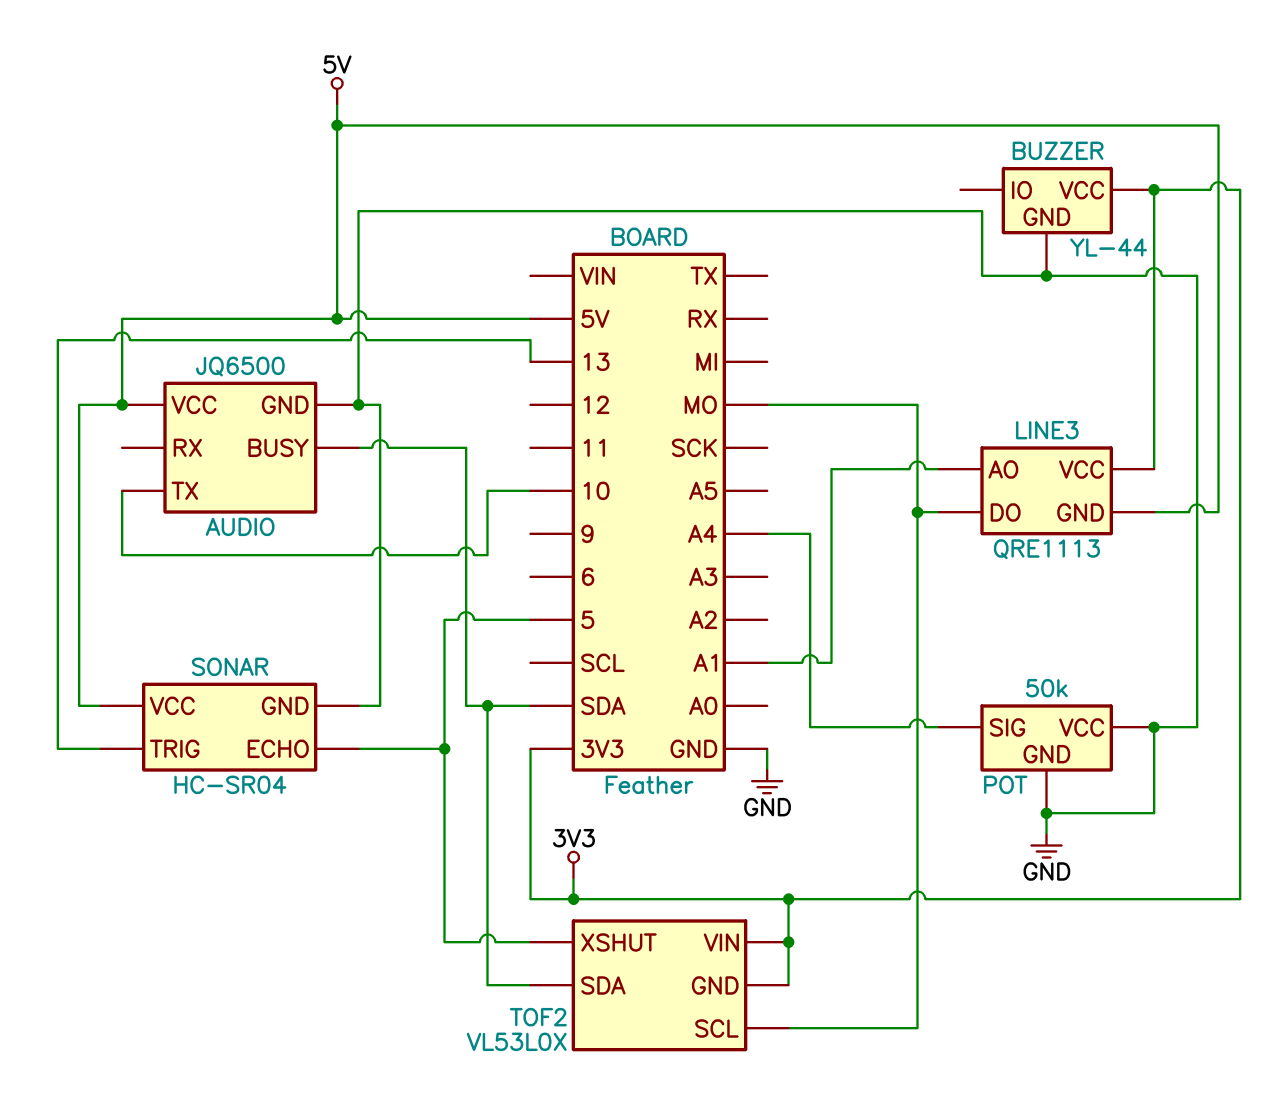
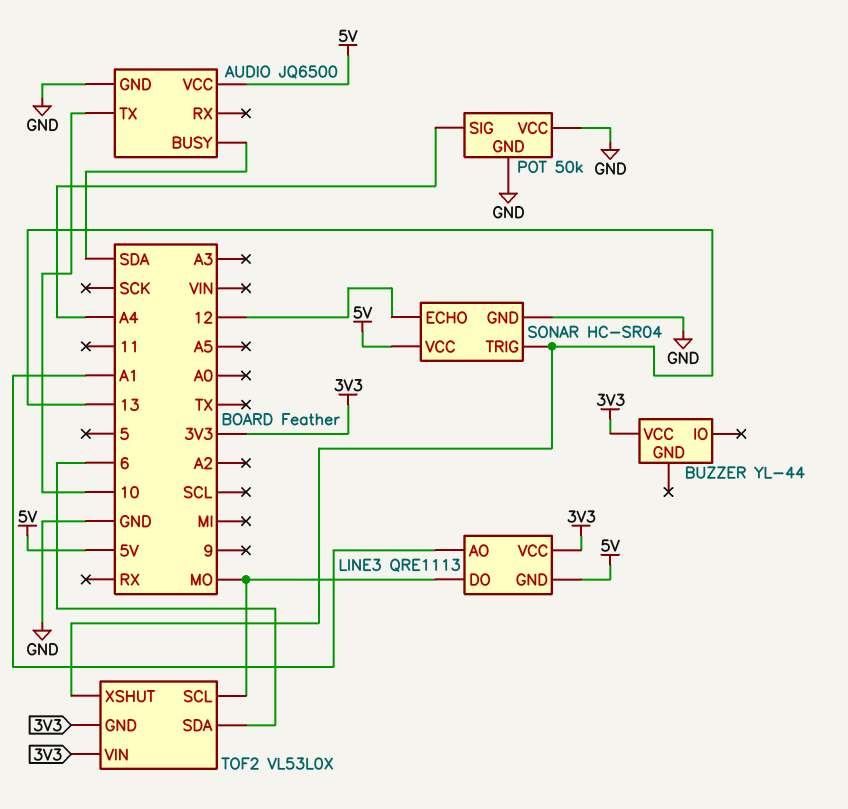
BUZZER pin GND: GND -> none
SONAR pin ECHO: 5 -> 12
TOF2 pin SDA: SDA -> 6
TOF2 pin XSHUT: 5 -> 13

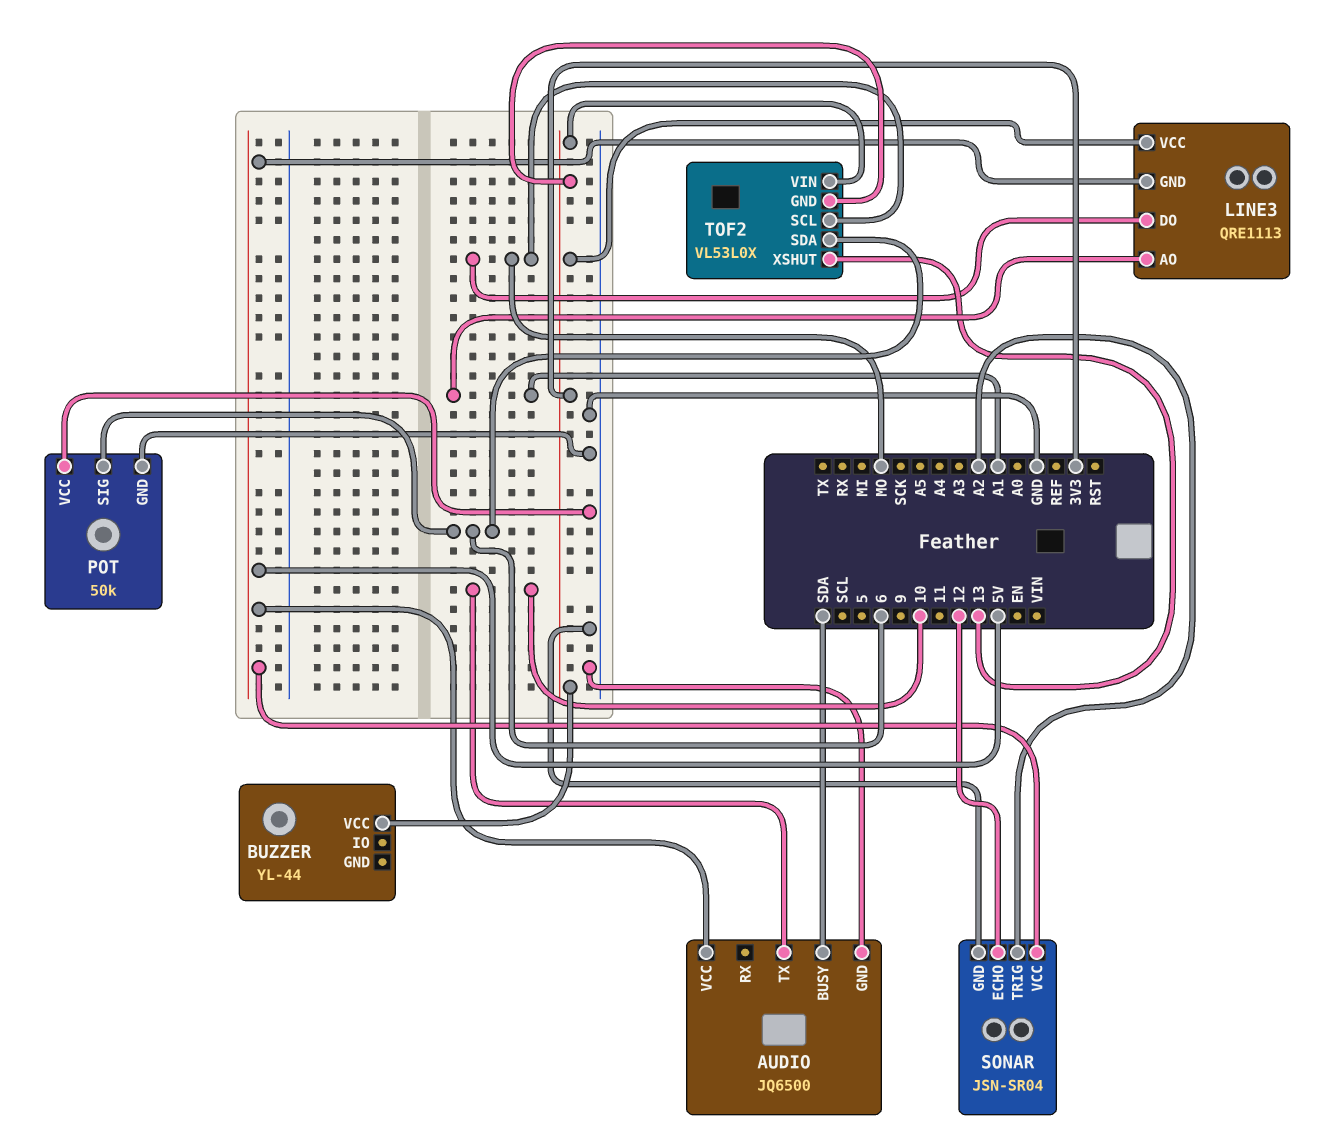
POT pin SIG: A4 -> 6
SONAR: HC-SR04 -> JSN-SR04
SONAR pin TRIG: 13 -> A2

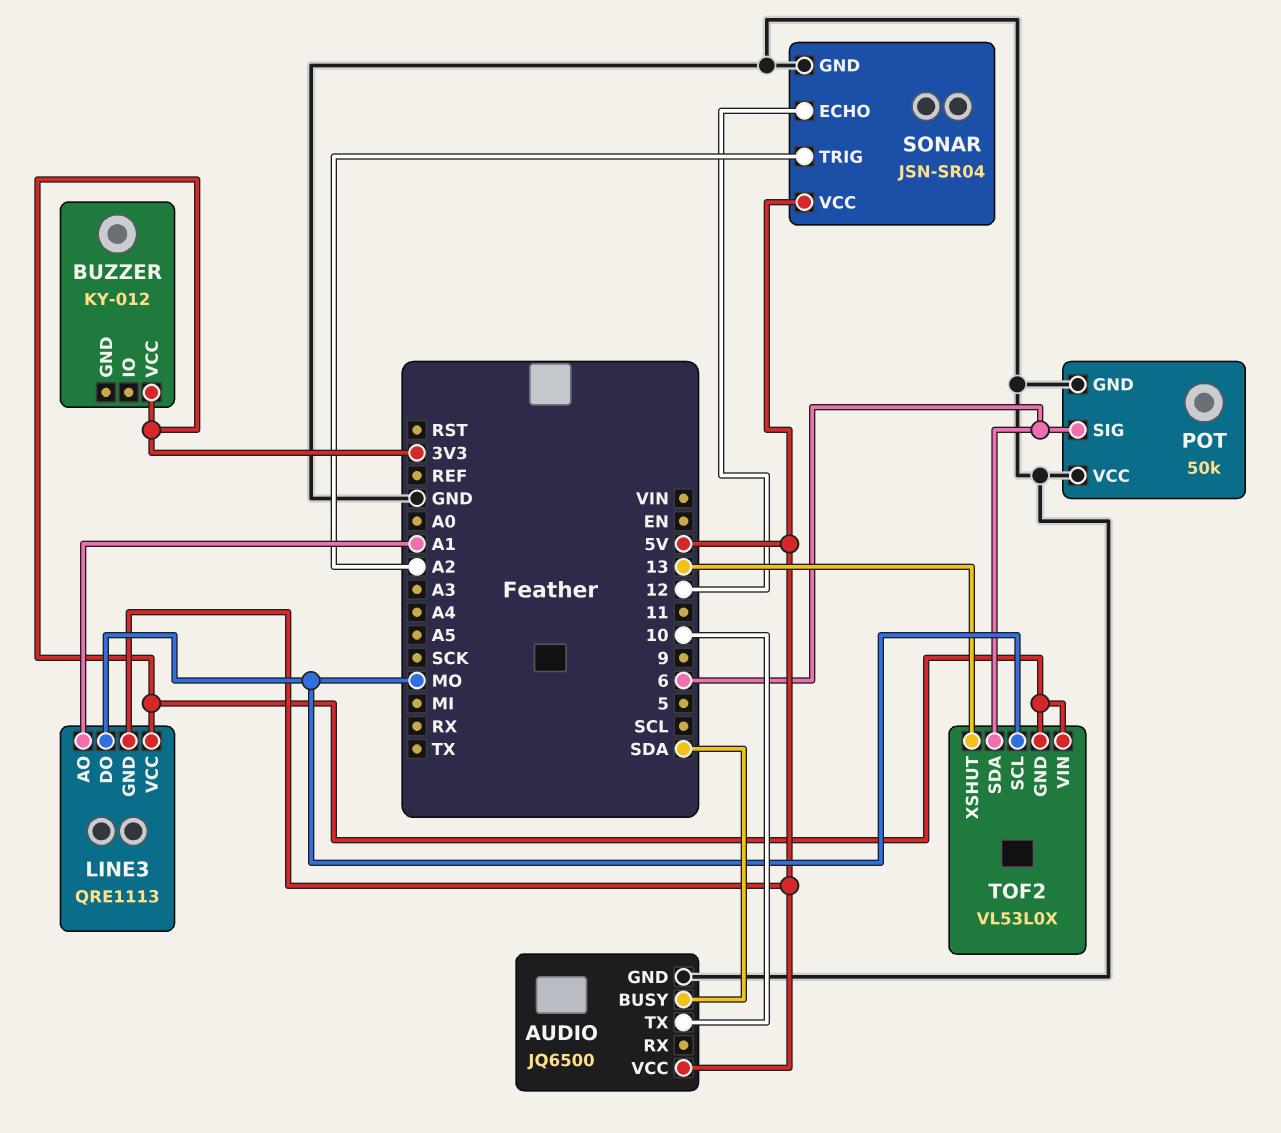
BUZZER: YL-44 -> KY-012

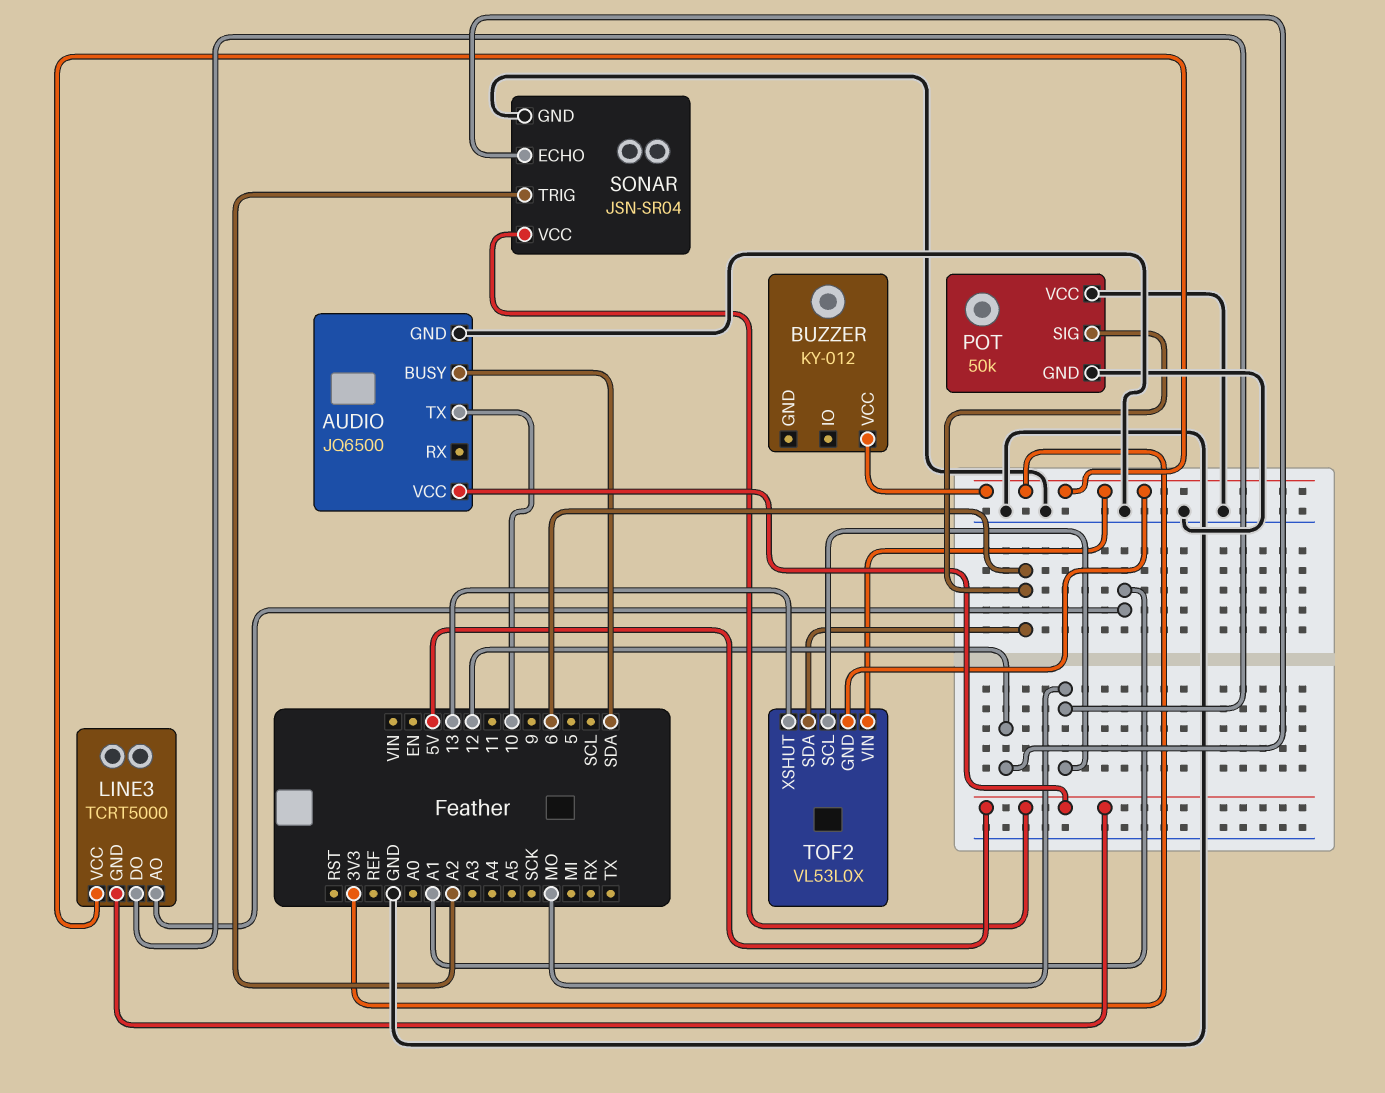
LINE3: QRE1113 -> TCRT5000

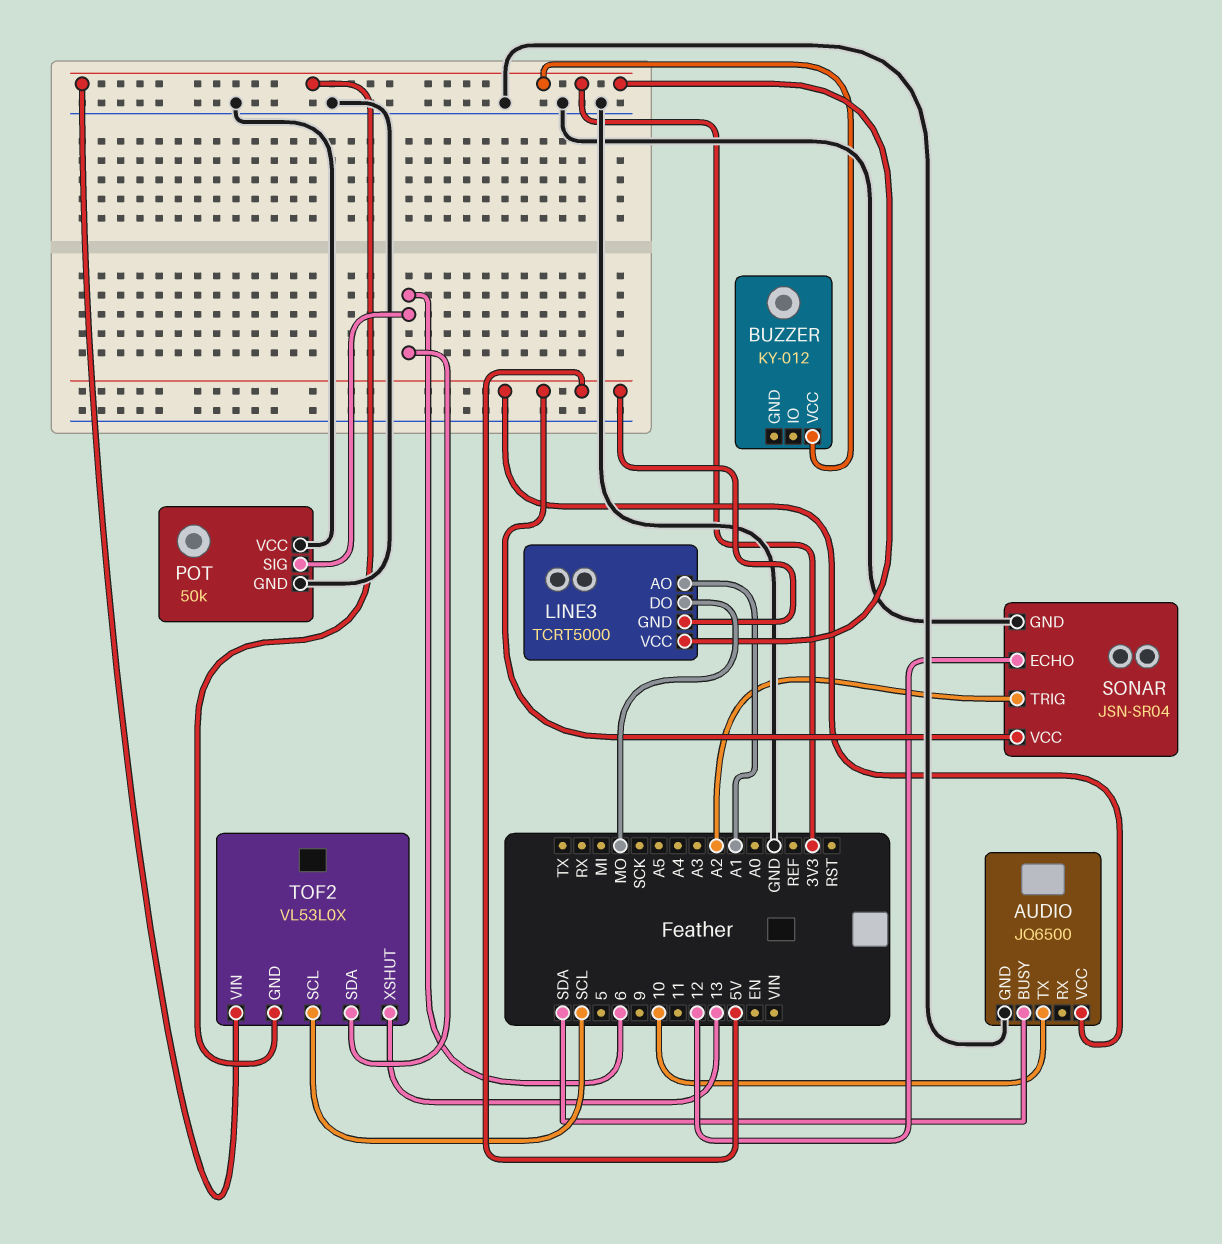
TOF2 pin SCL: MO -> SCL

